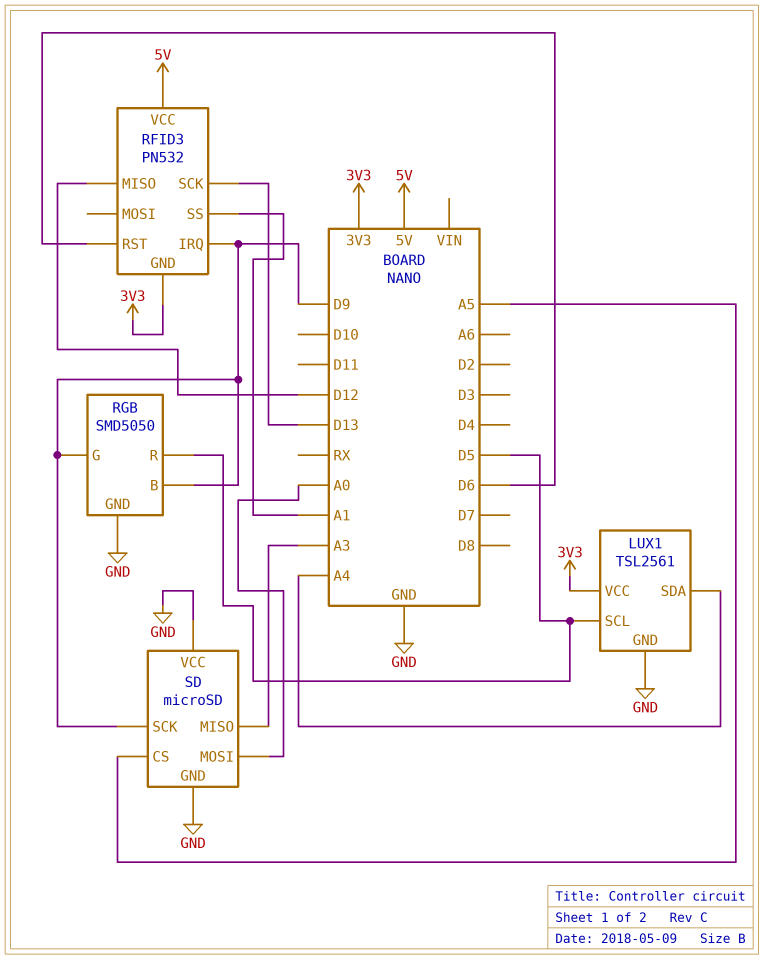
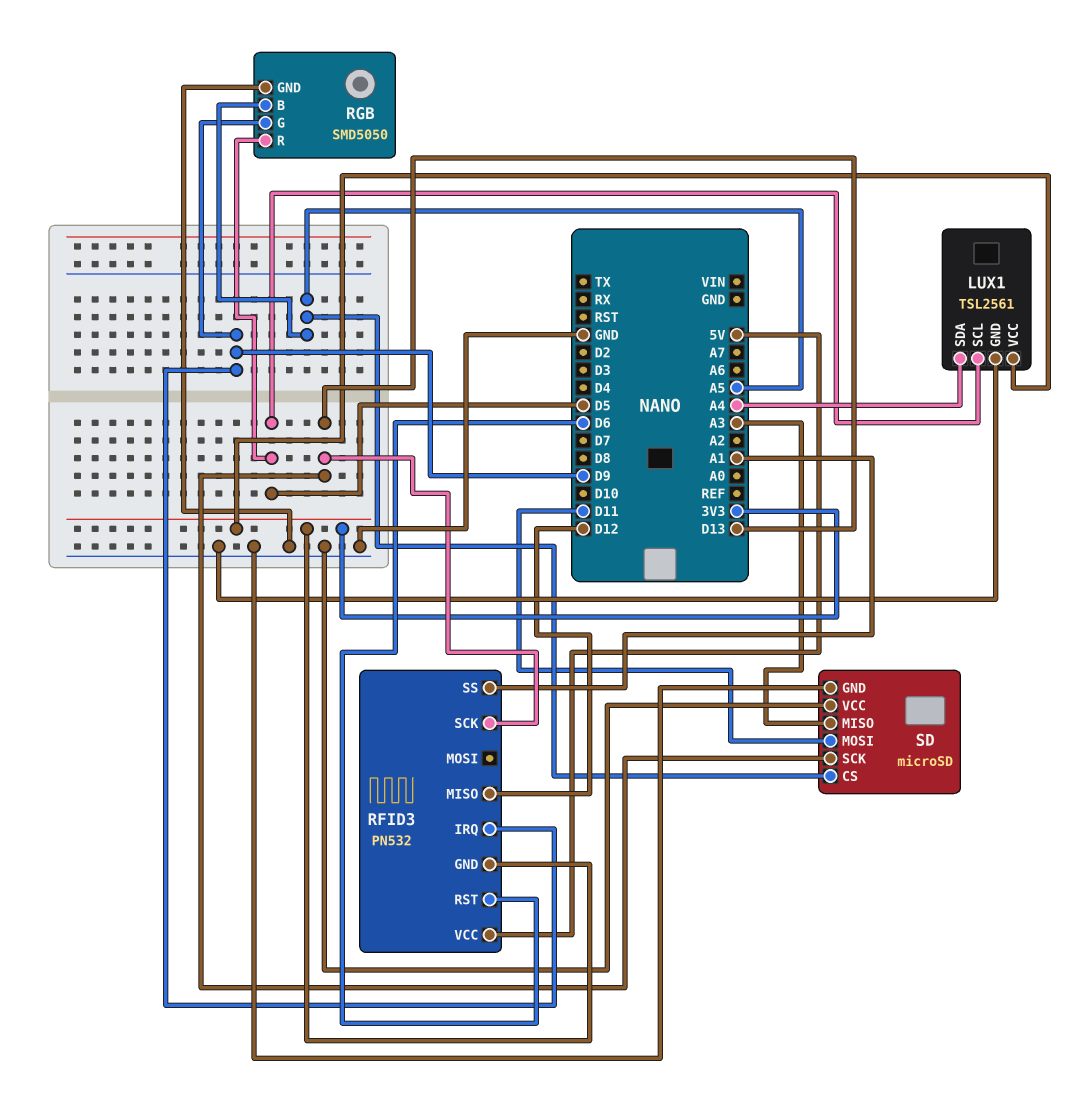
RGB pin B: D9 -> A5
SD pin MOSI: A0 -> D11
SD pin SCK: D9 -> D13

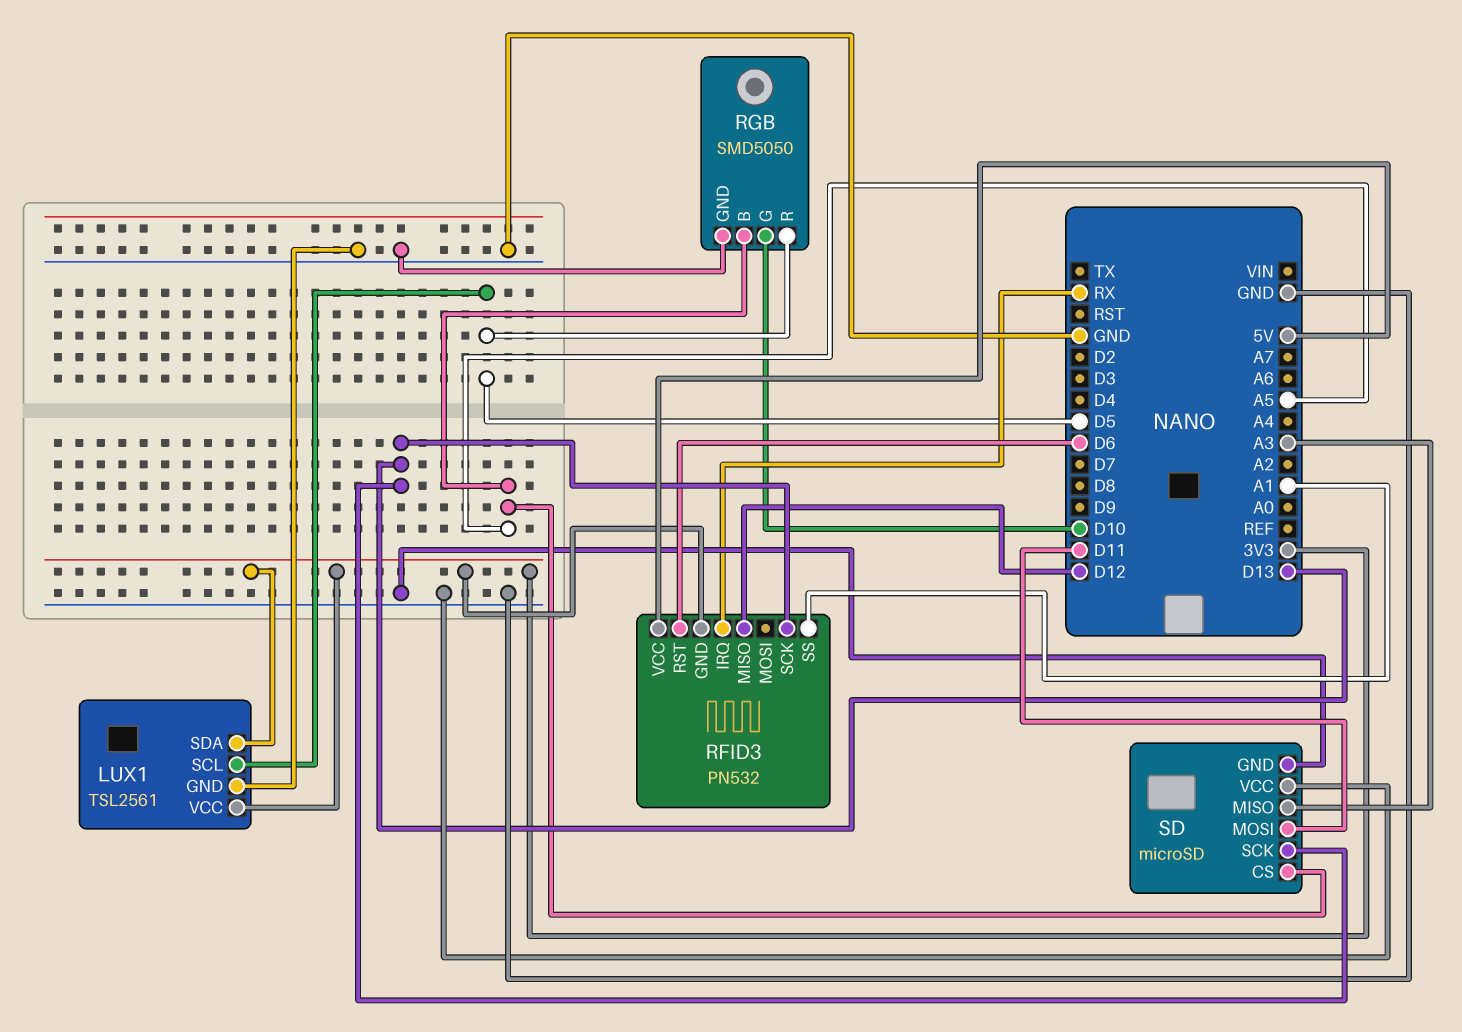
LUX1 pin SDA: A4 -> 3V3
RFID3 pin IRQ: D9 -> RX
RGB pin G: D9 -> D10

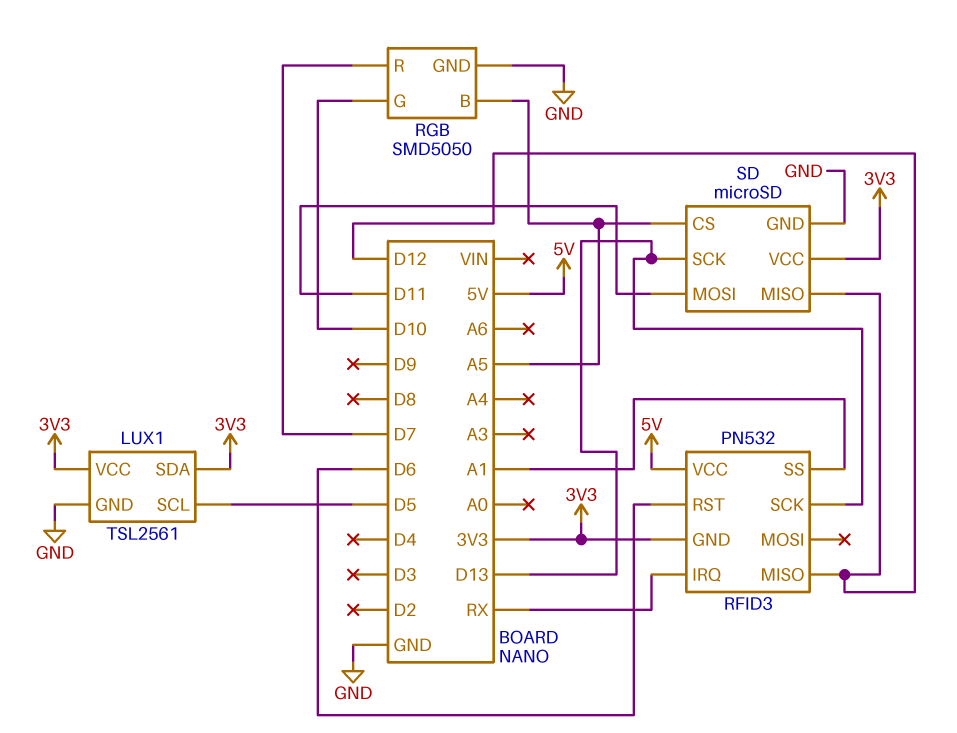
RGB pin R: D5 -> D7
SD pin MISO: A3 -> D12
SD pin VCC: GND -> 3V3

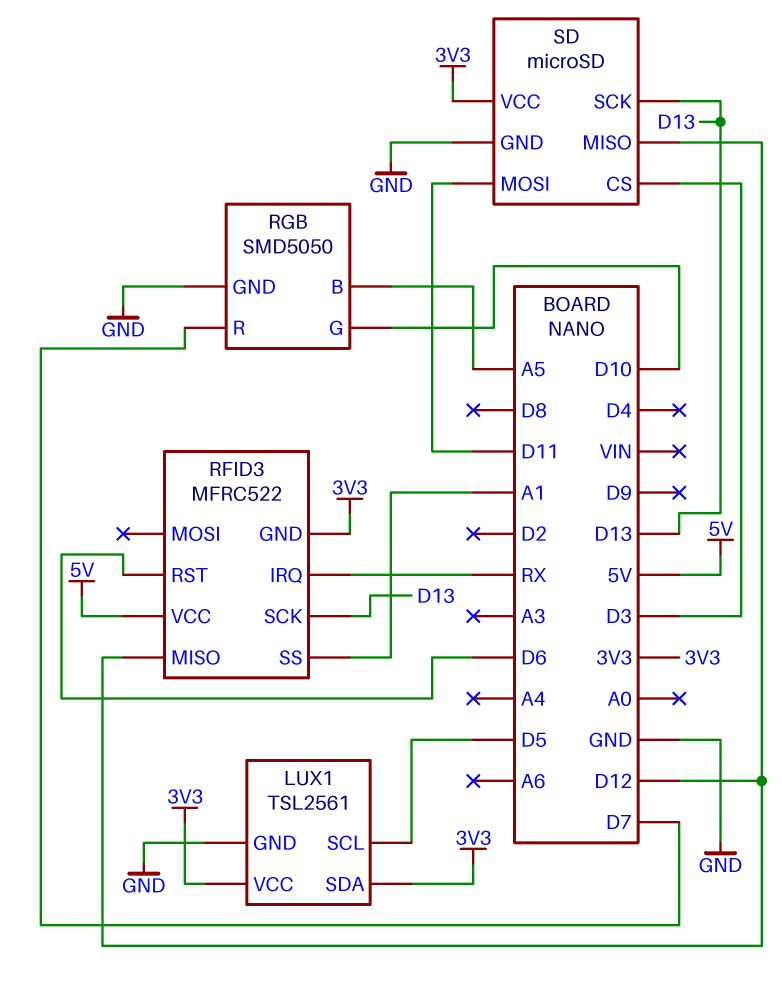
RFID3: PN532 -> MFRC522
SD pin CS: A5 -> D3

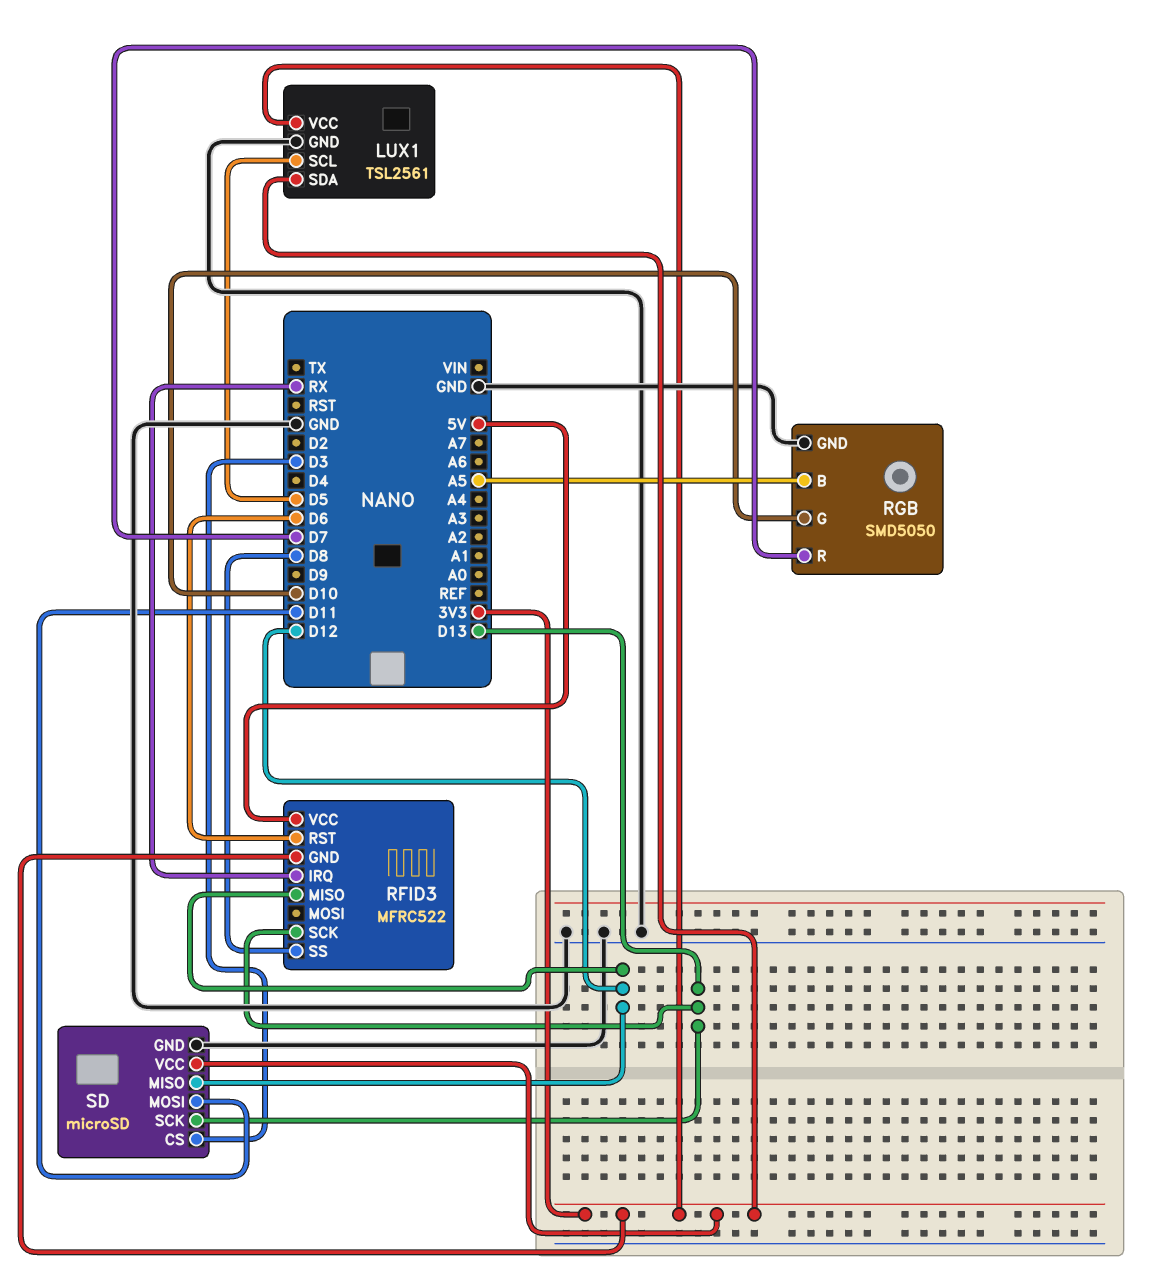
RFID3 pin SS: A1 -> D8

